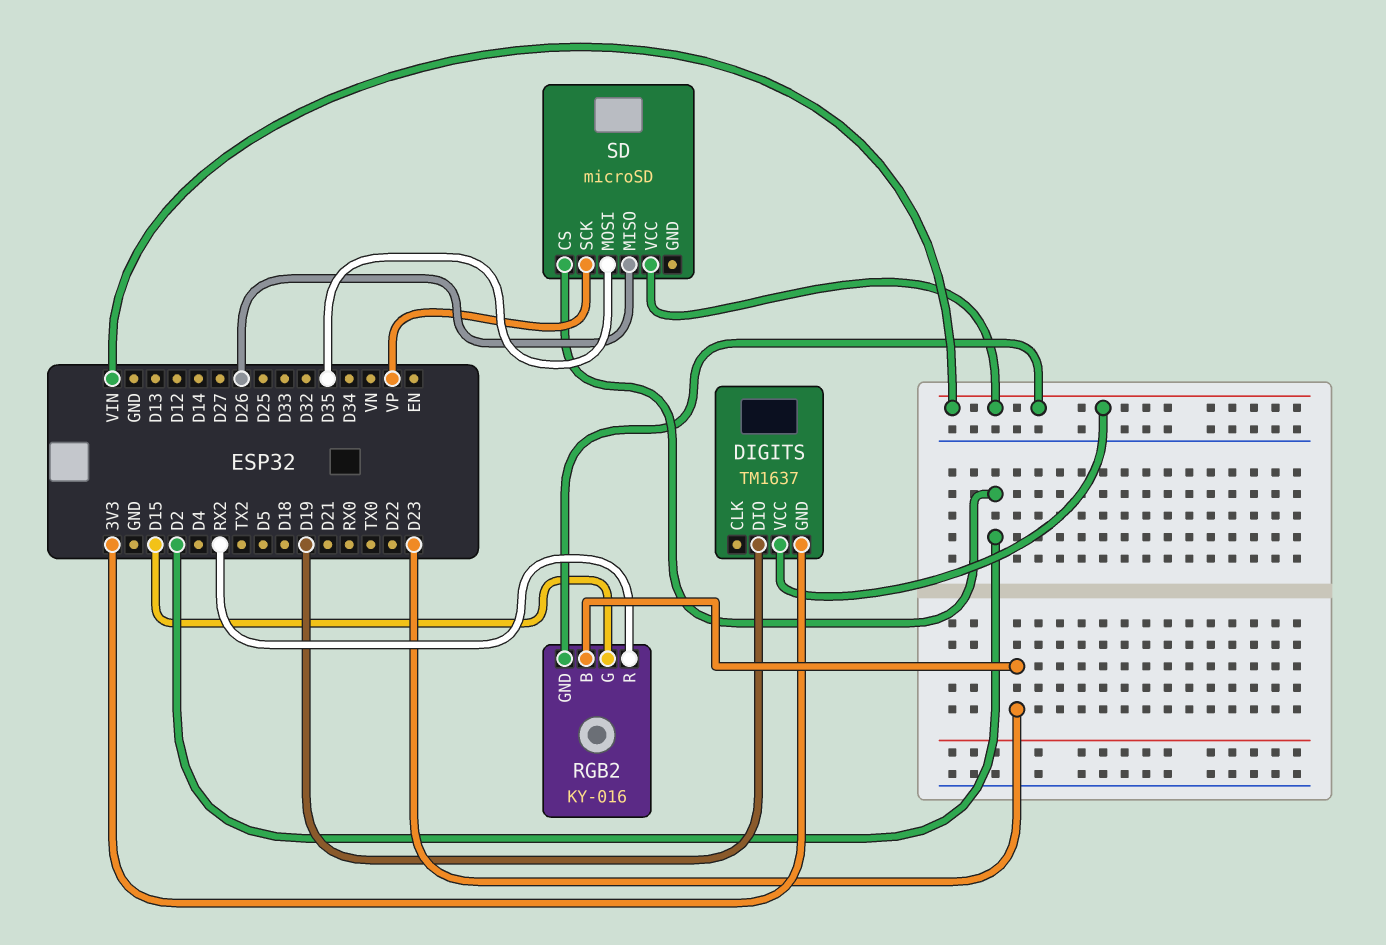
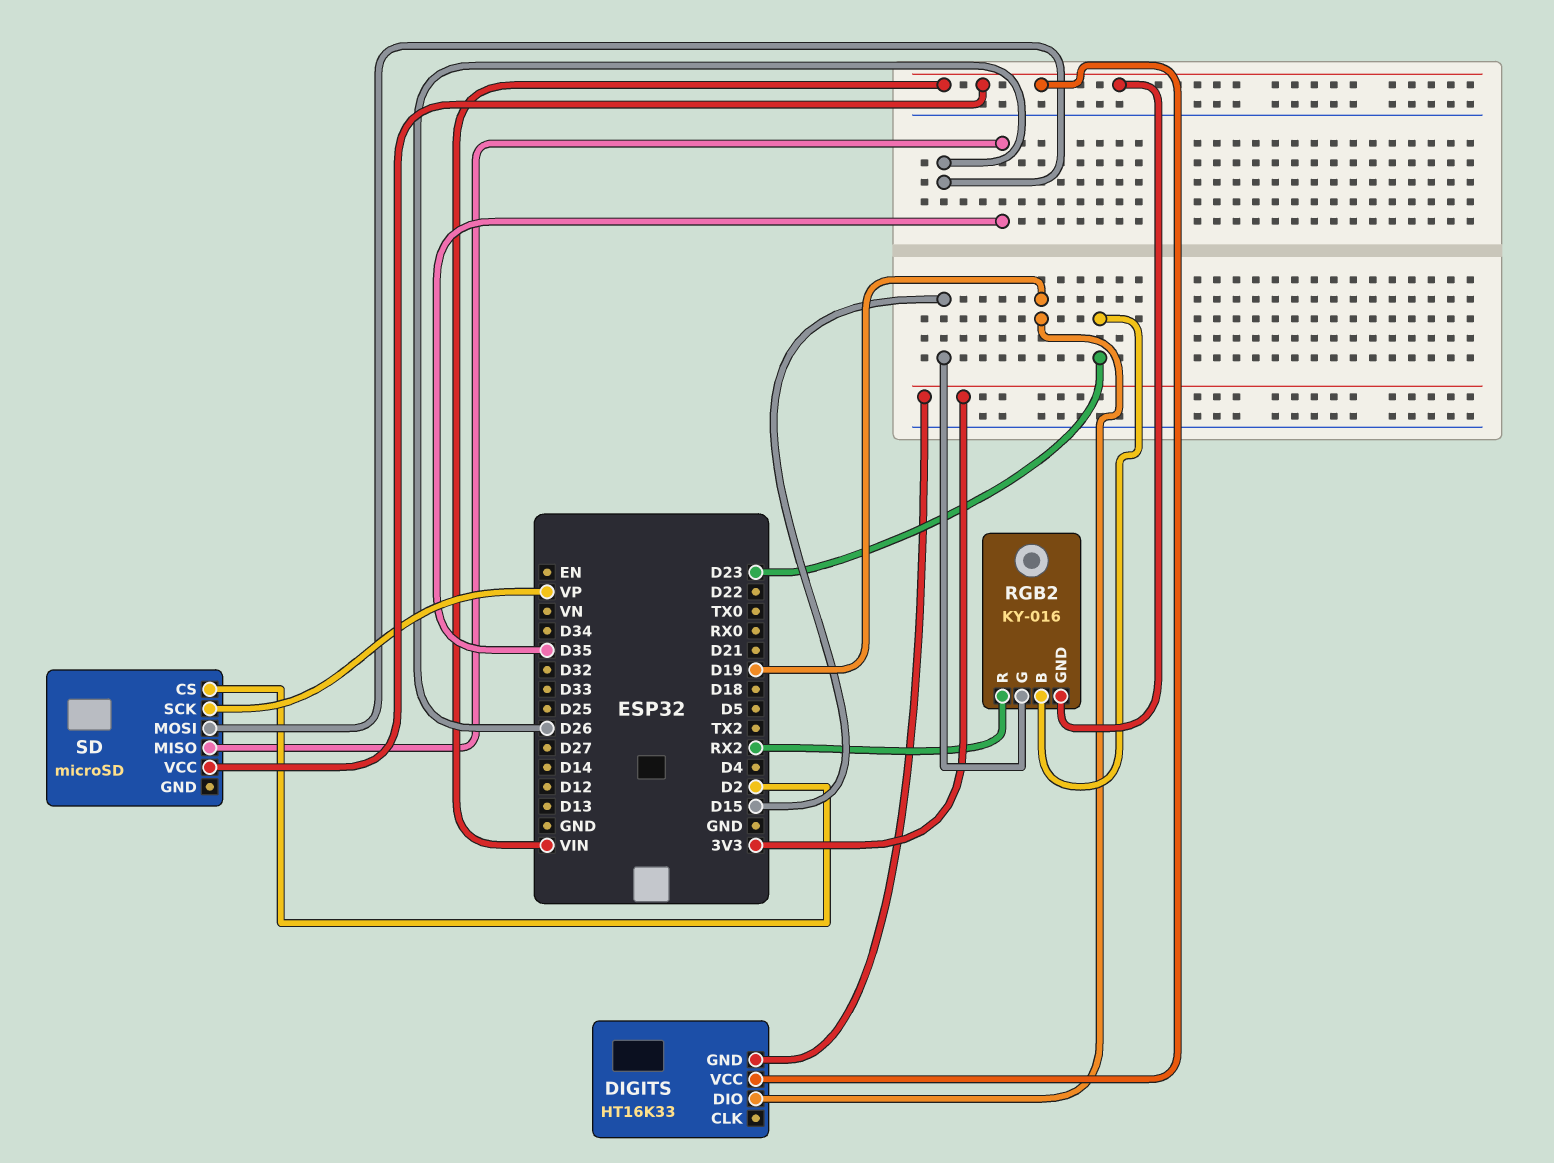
DIGITS: TM1637 -> HT16K33
SD pin MISO: D26 -> D35
SD pin MOSI: D35 -> D26

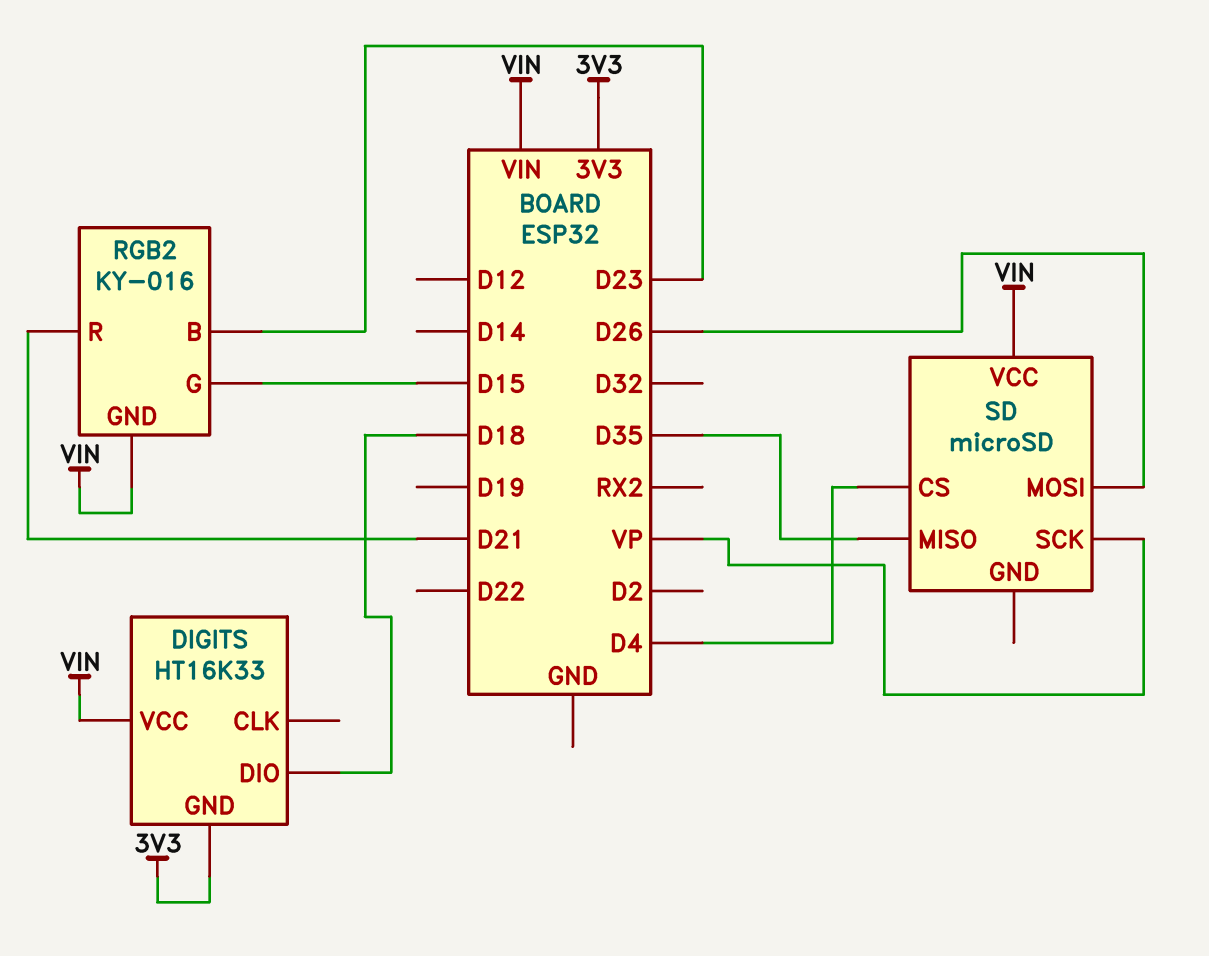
DIGITS pin DIO: D19 -> D18
RGB2 pin R: RX2 -> D21
SD pin CS: D2 -> D4

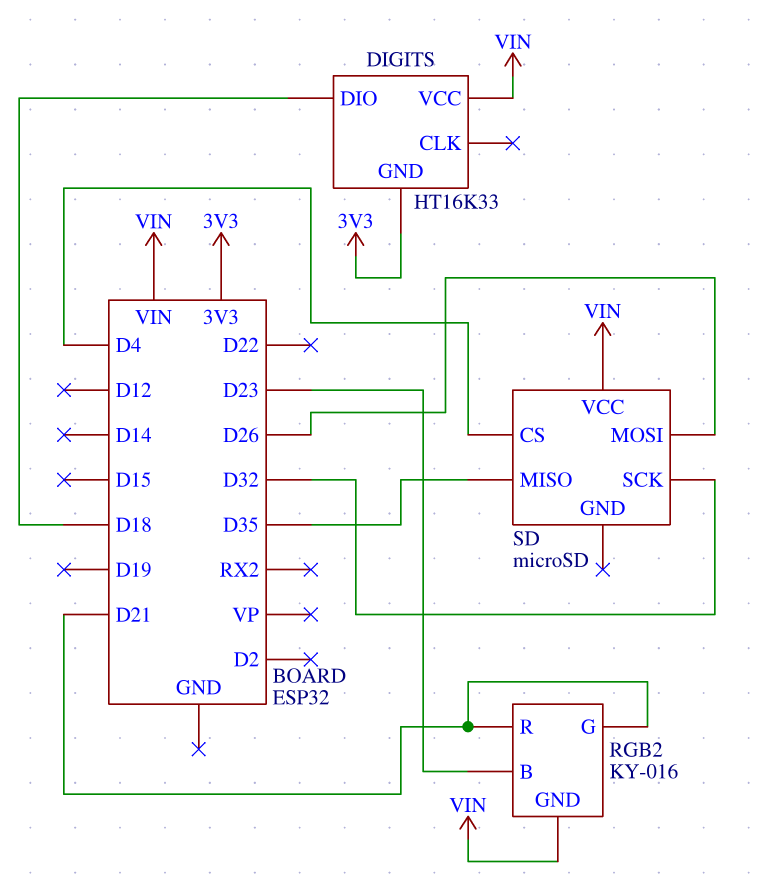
RGB2 pin G: D15 -> D21
SD pin SCK: VP -> D32

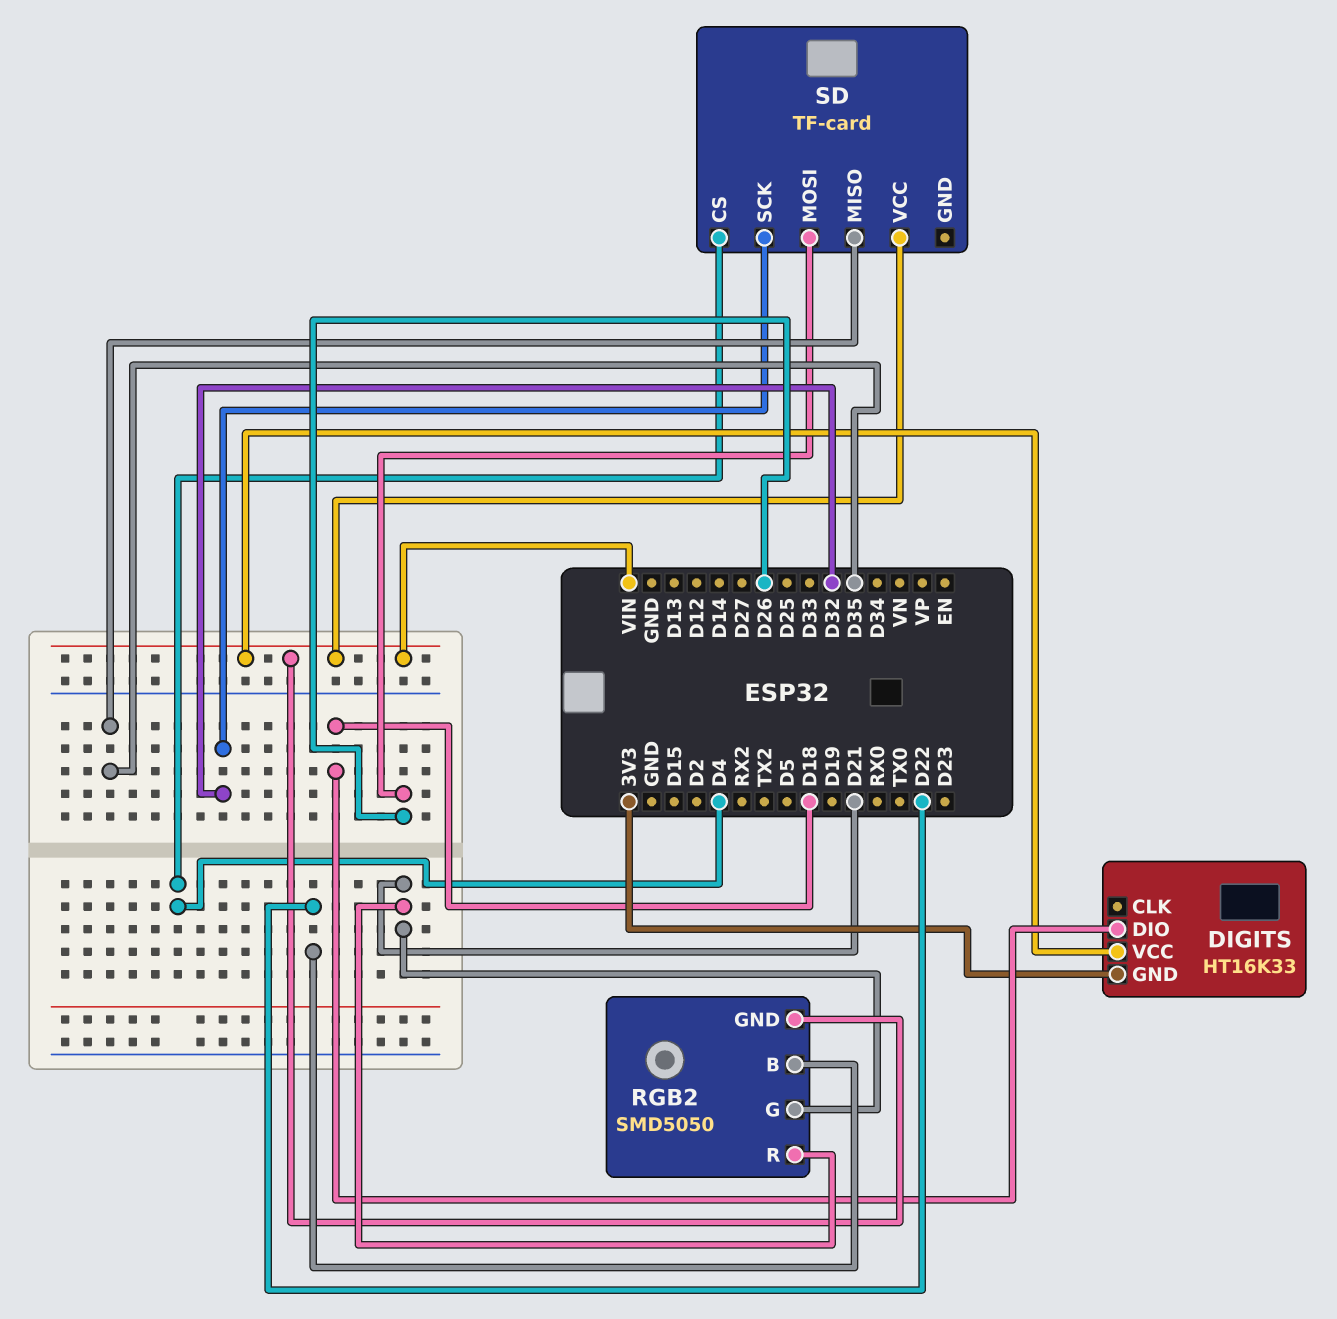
RGB2: KY-016 -> SMD5050
RGB2 pin B: D23 -> D22
SD: microSD -> TF-card

